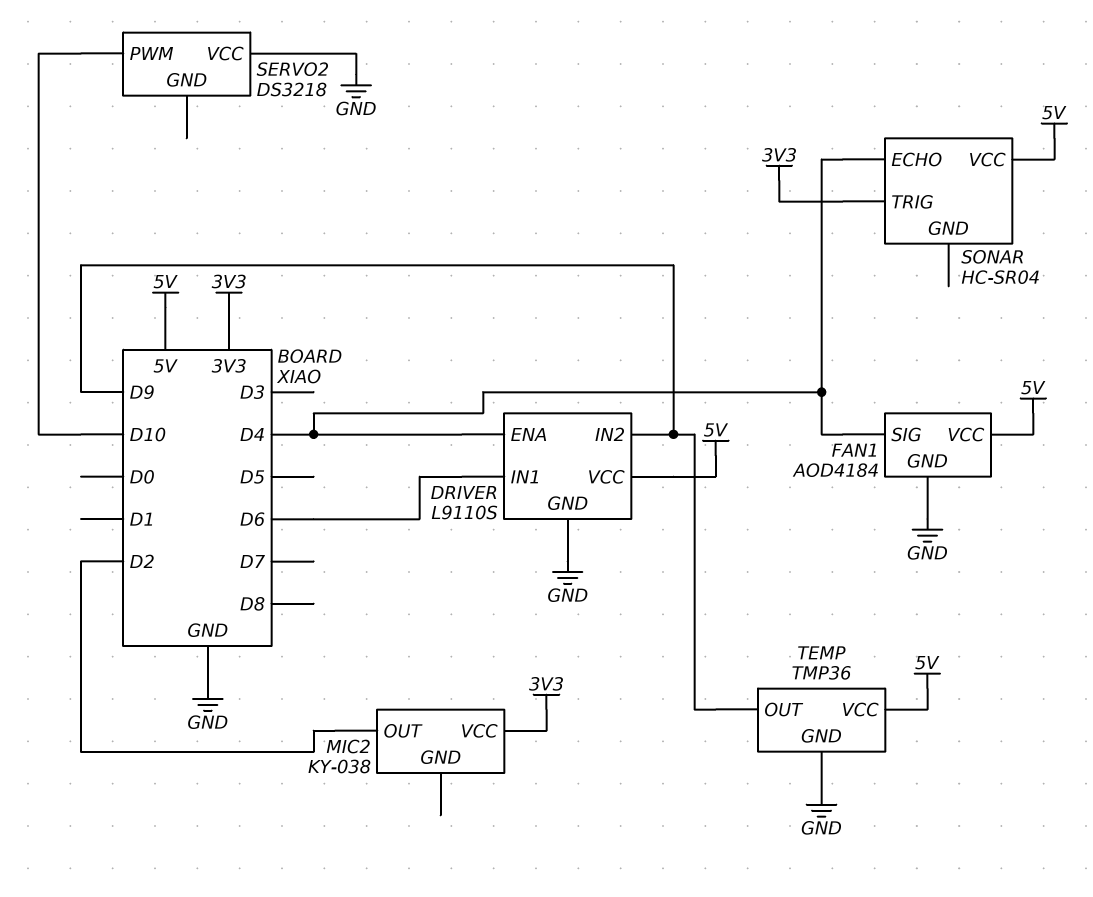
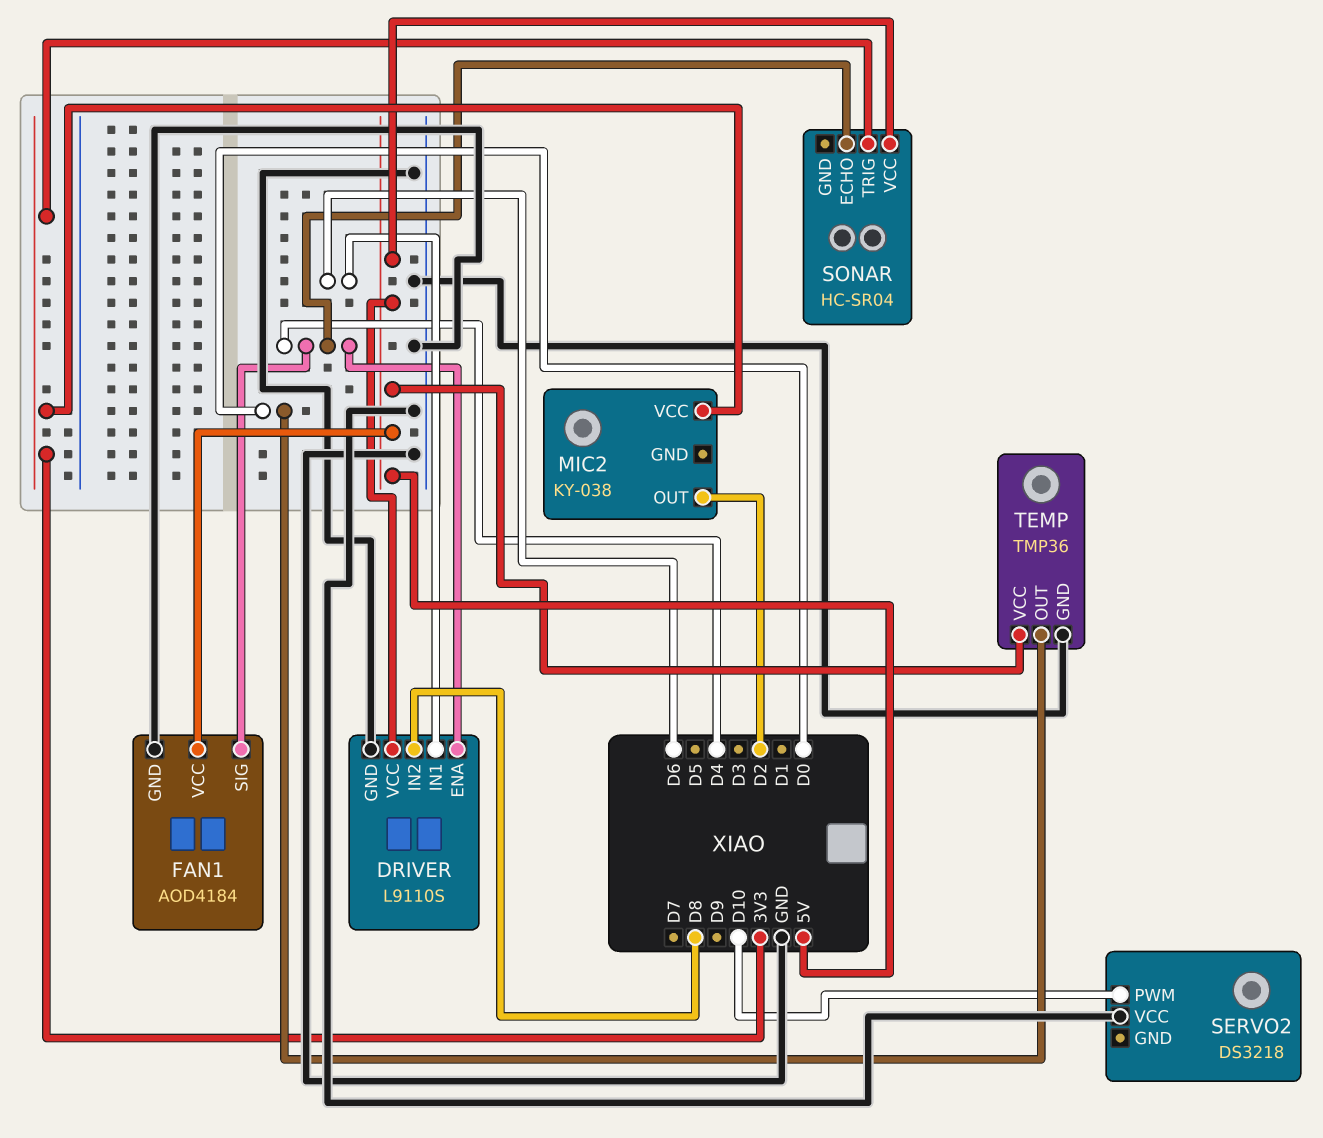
DRIVER pin IN2: D9 -> D8
TEMP pin OUT: D9 -> D0

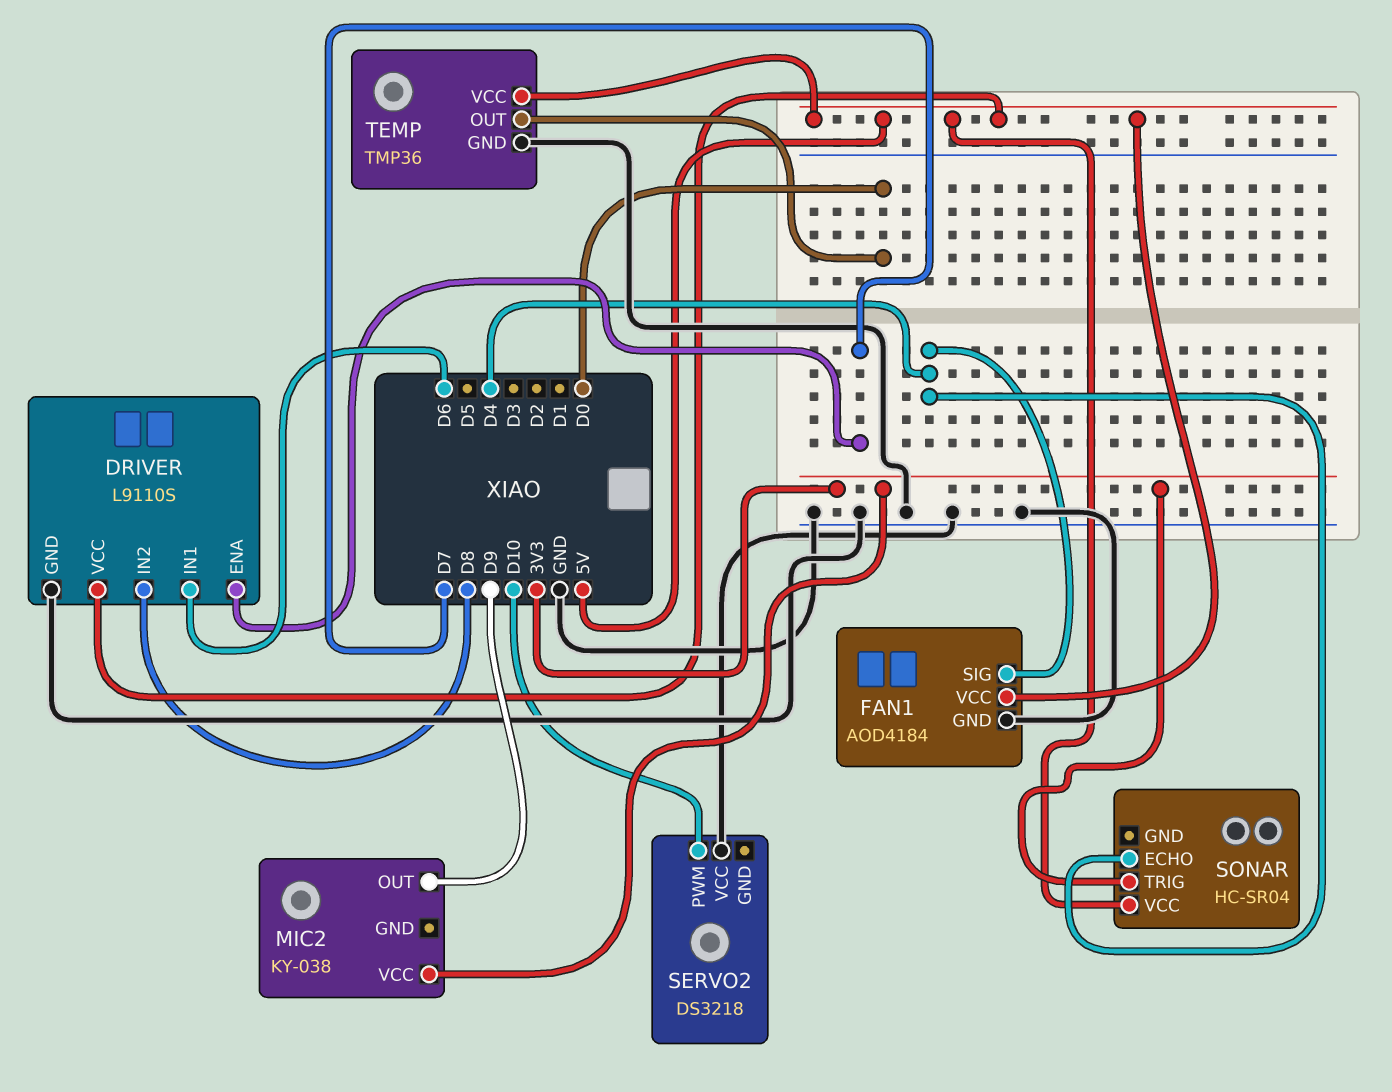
DRIVER pin ENA: D4 -> D7
MIC2 pin OUT: D2 -> D9

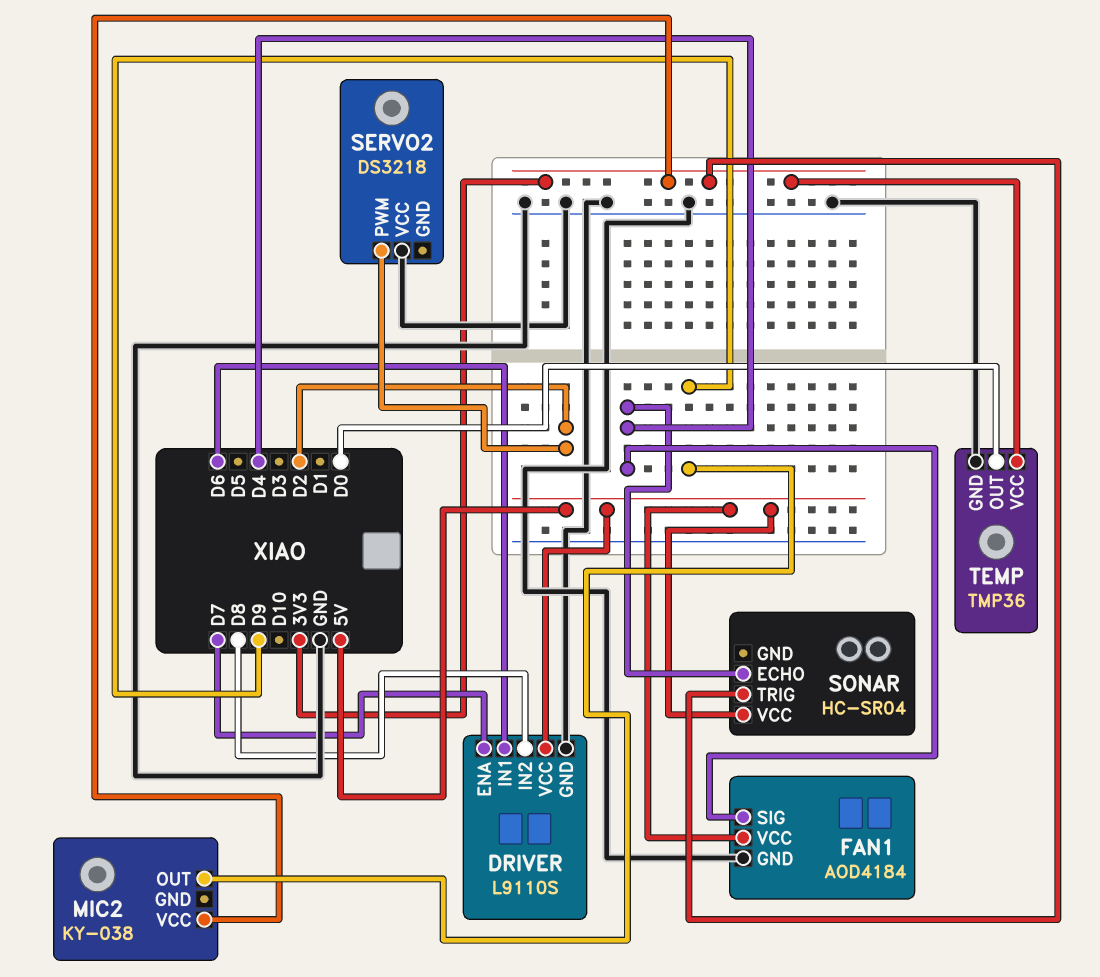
SERVO2 pin PWM: D10 -> D2
TEMP pin VCC: 5V -> 3V3

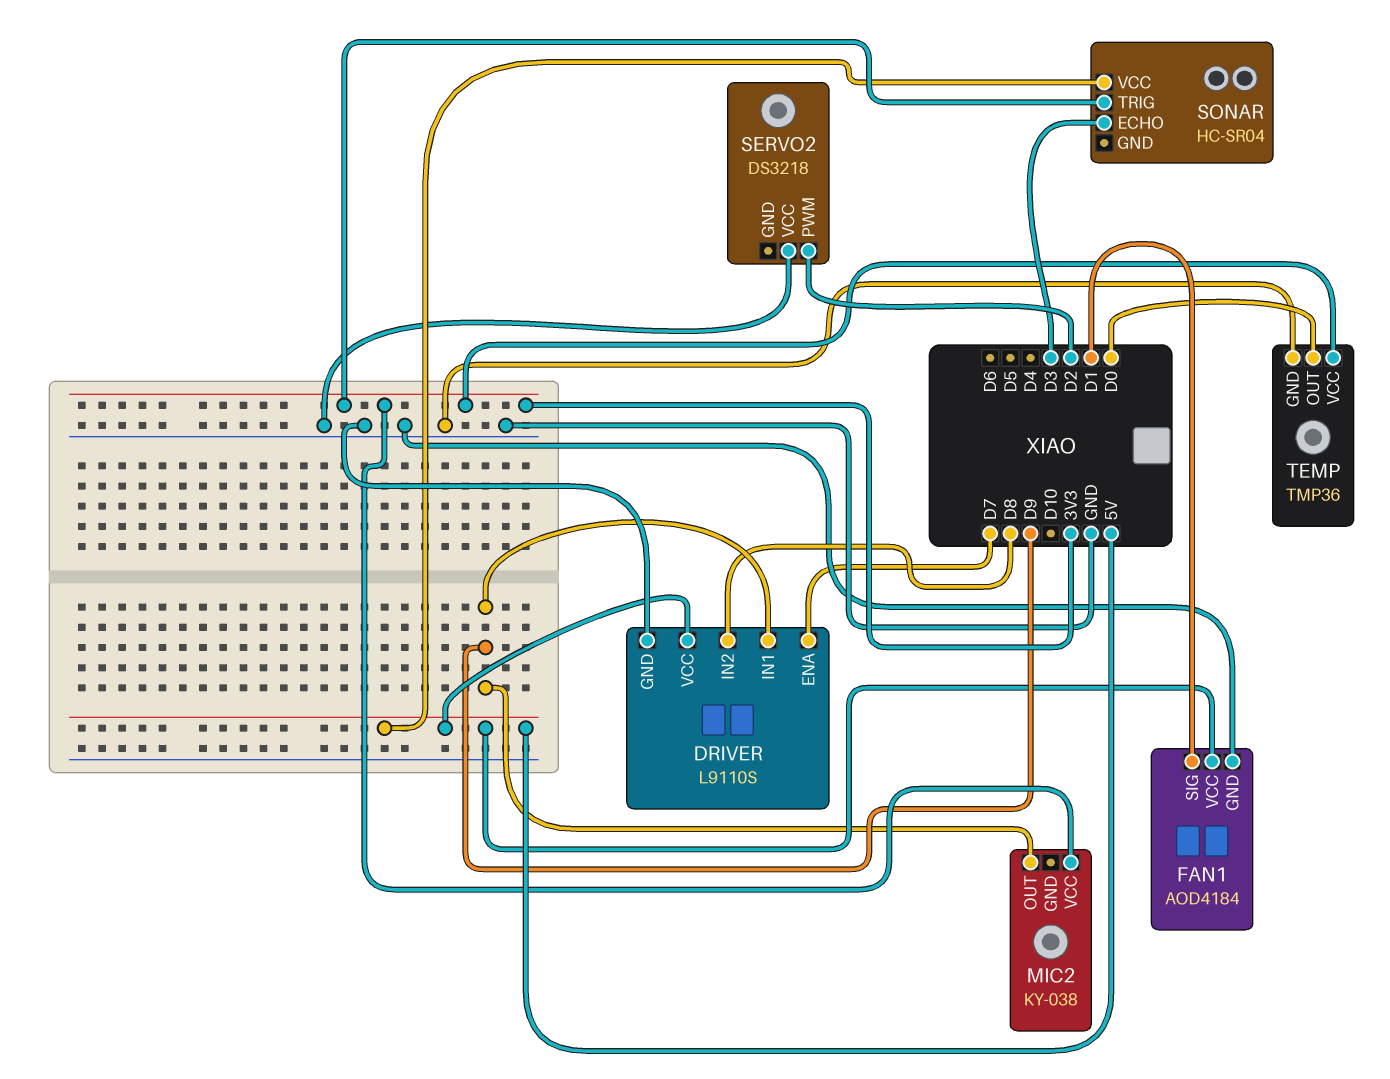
DRIVER pin IN1: D6 -> D9
FAN1 pin SIG: D4 -> D1
SONAR pin ECHO: D4 -> D3

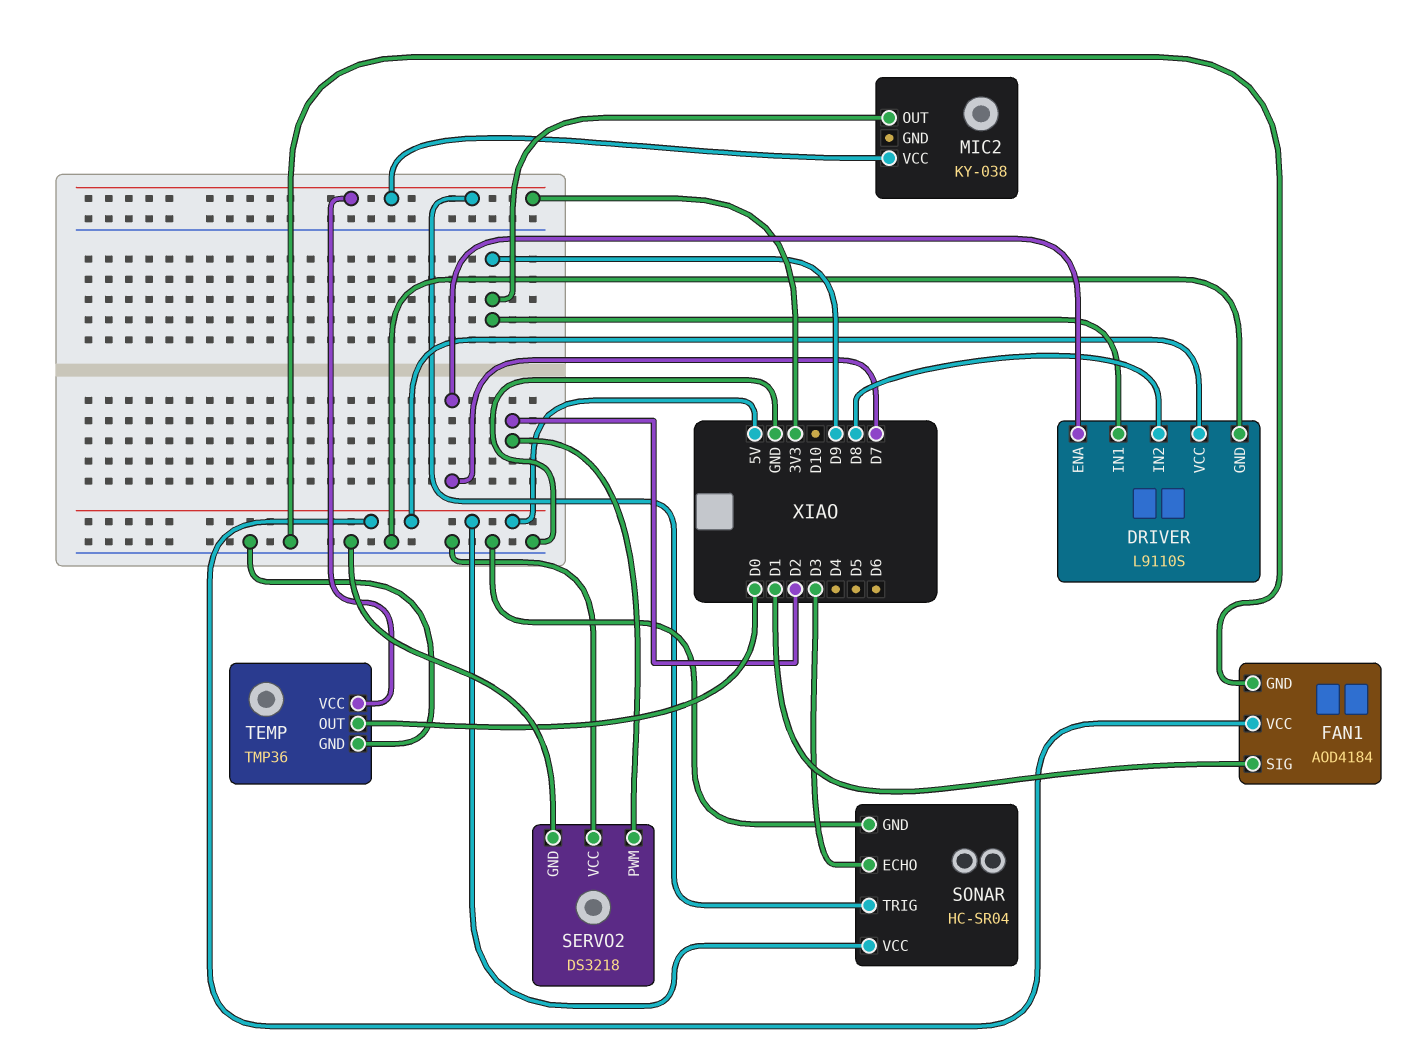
SERVO2 pin GND: none -> GND
SONAR pin GND: none -> GND

